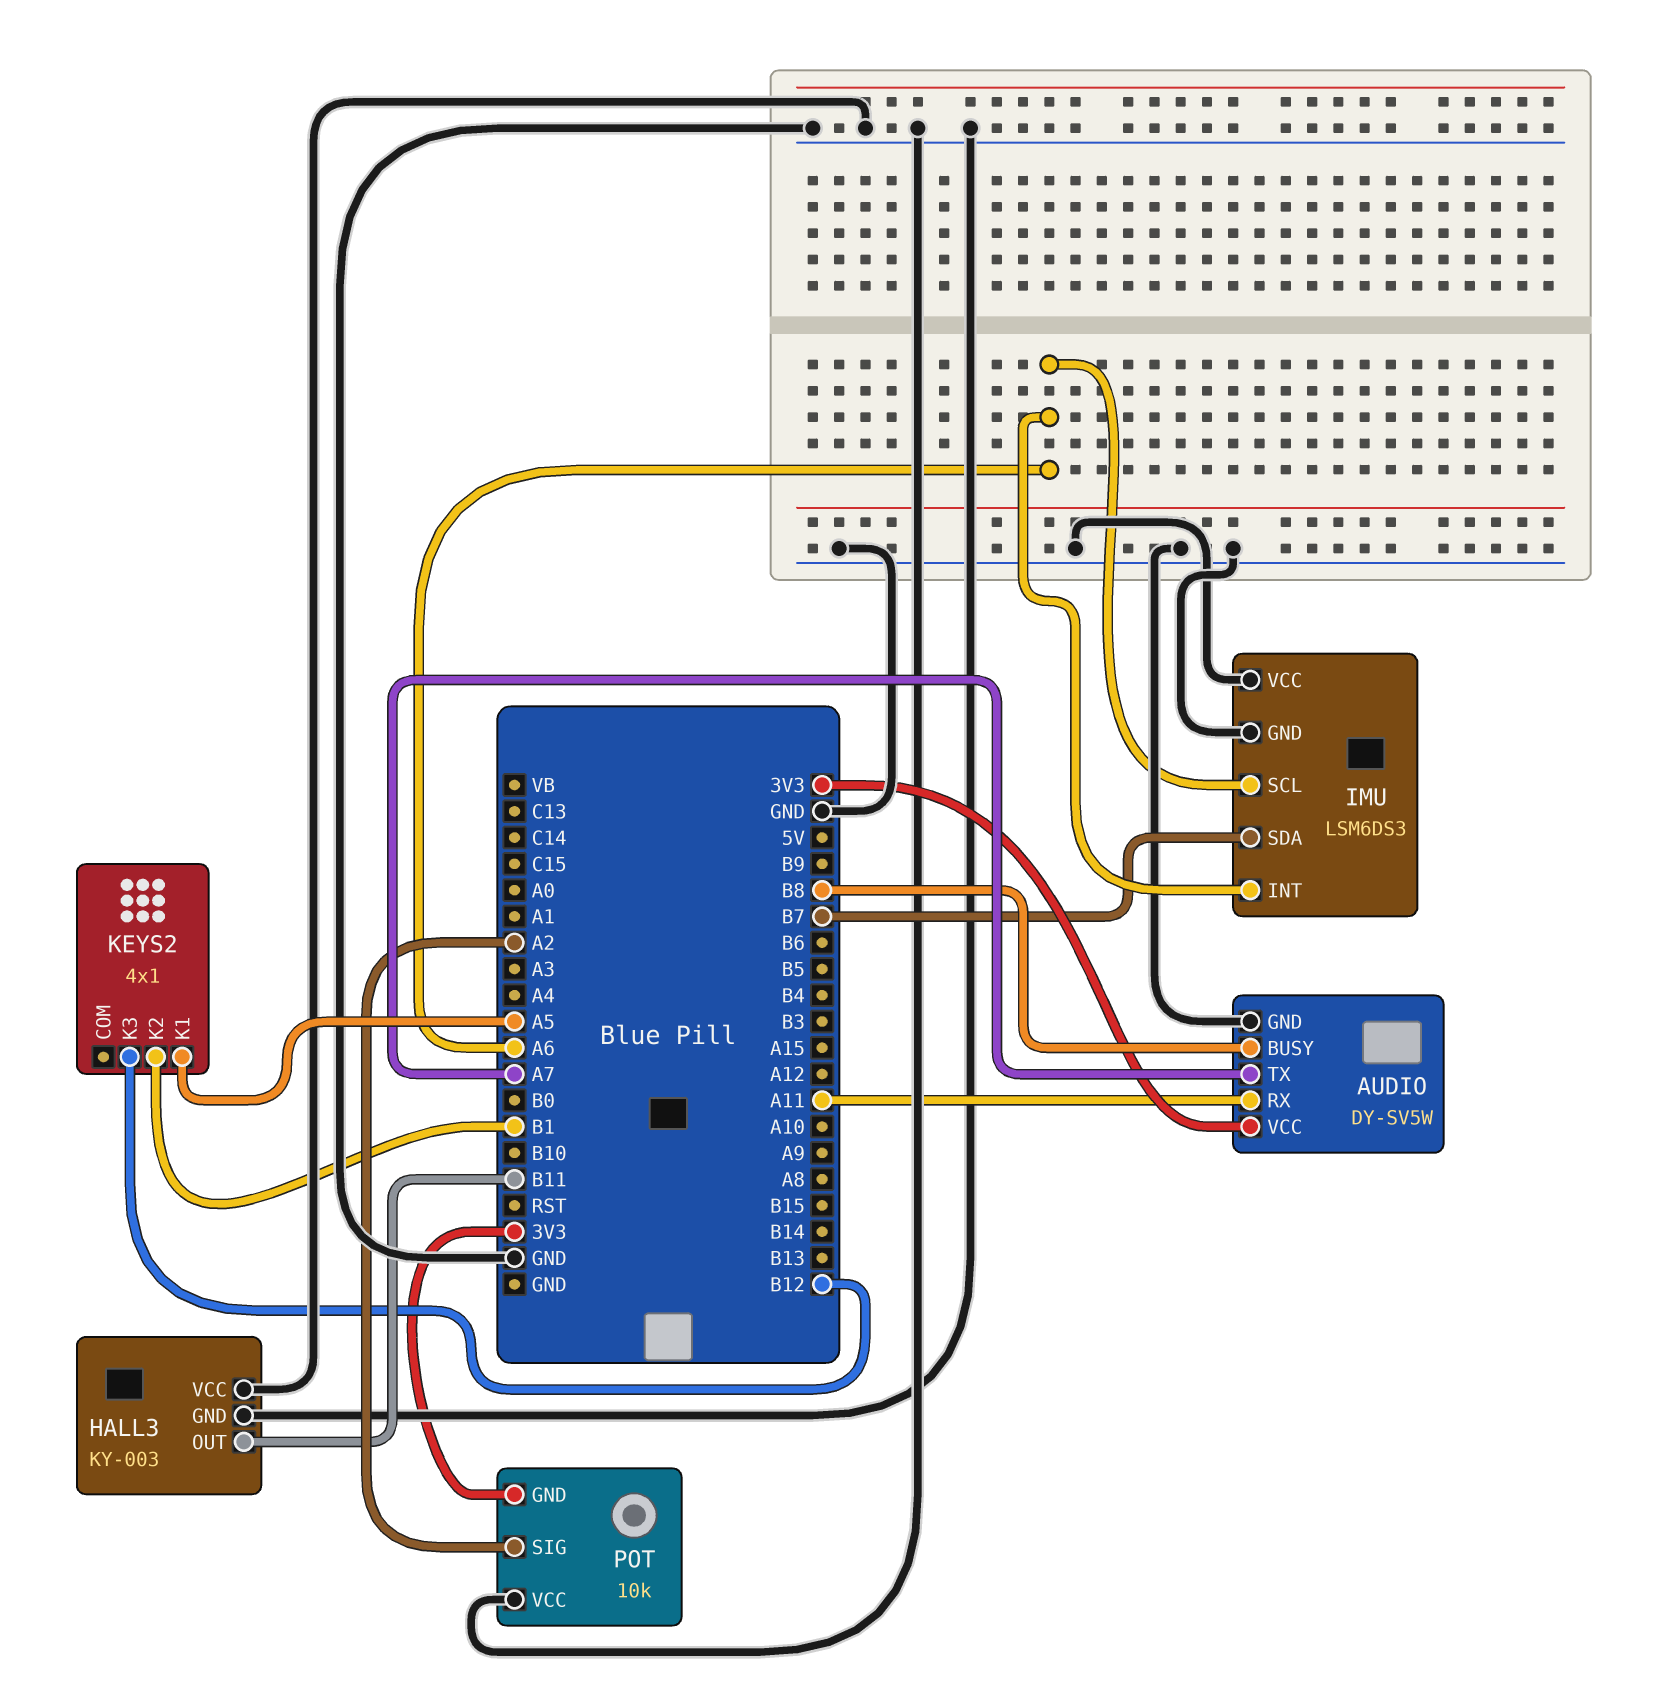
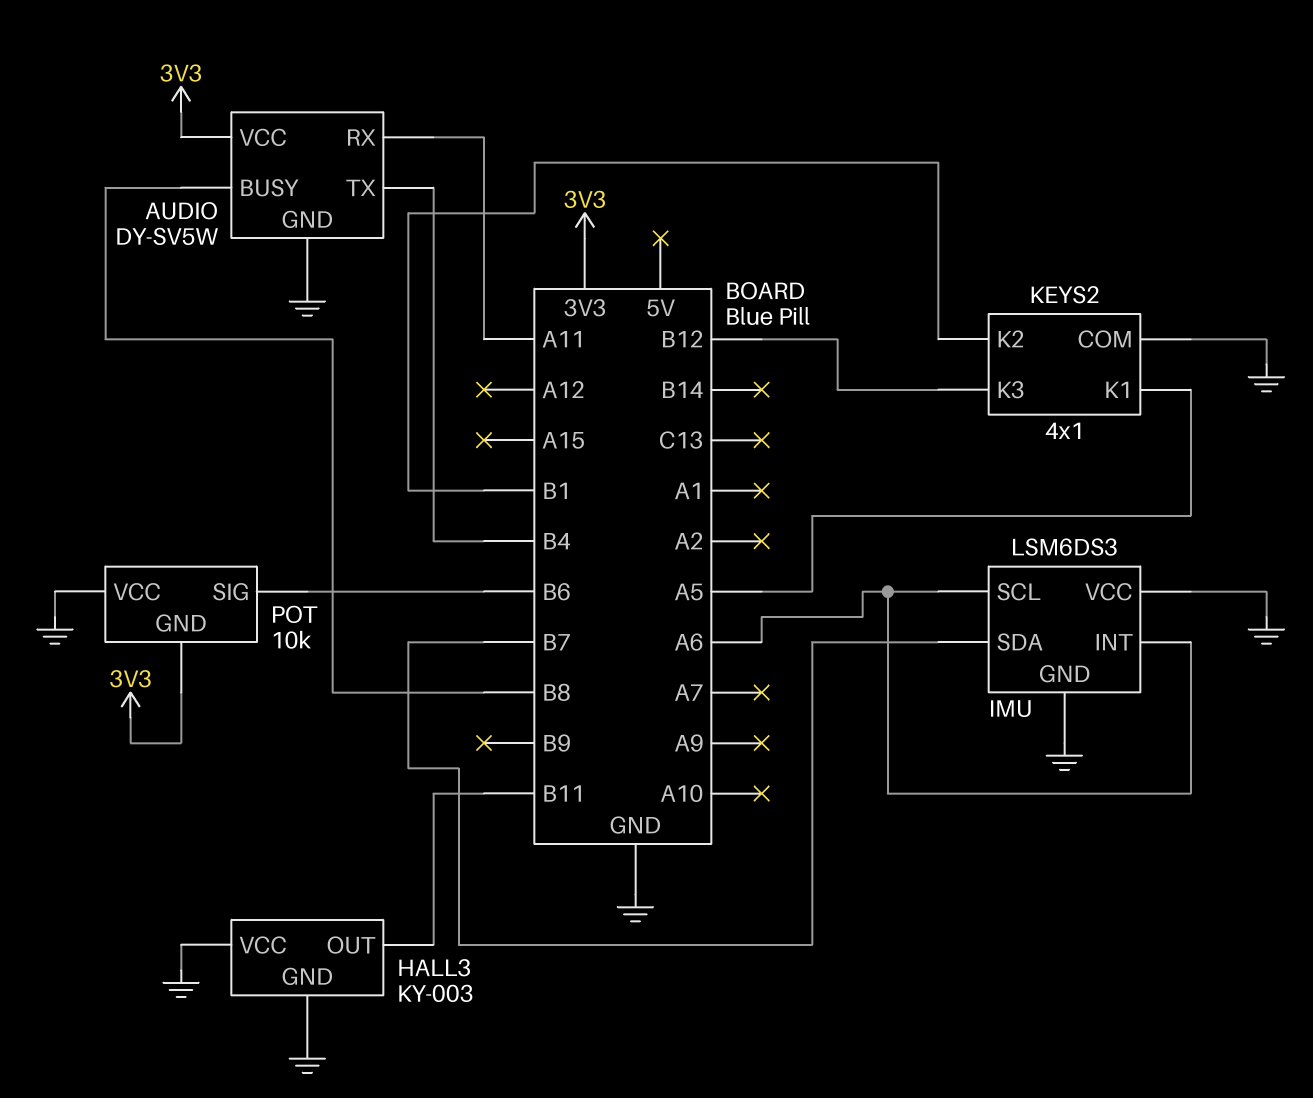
AUDIO pin TX: A7 -> B4
KEYS2 pin COM: none -> GND
POT pin SIG: A2 -> B6

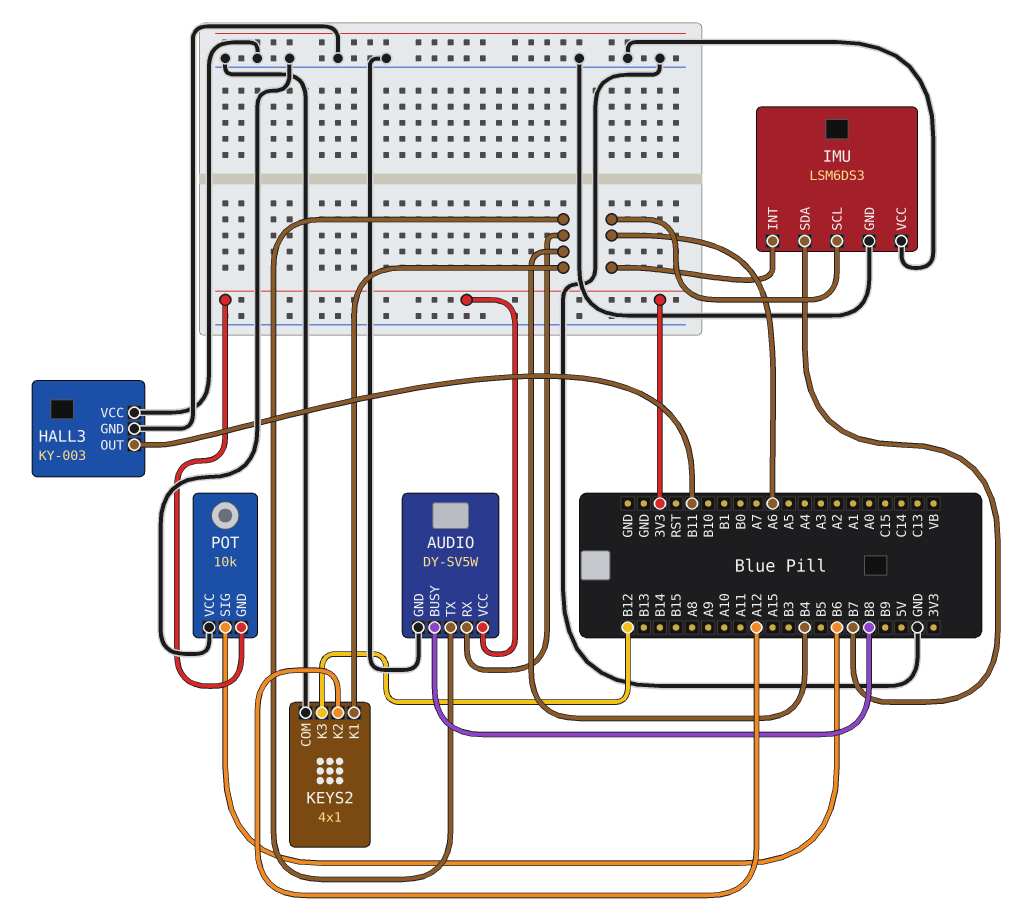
AUDIO pin RX: A11 -> B4
KEYS2 pin K1: A5 -> B4
KEYS2 pin K2: B1 -> A12

